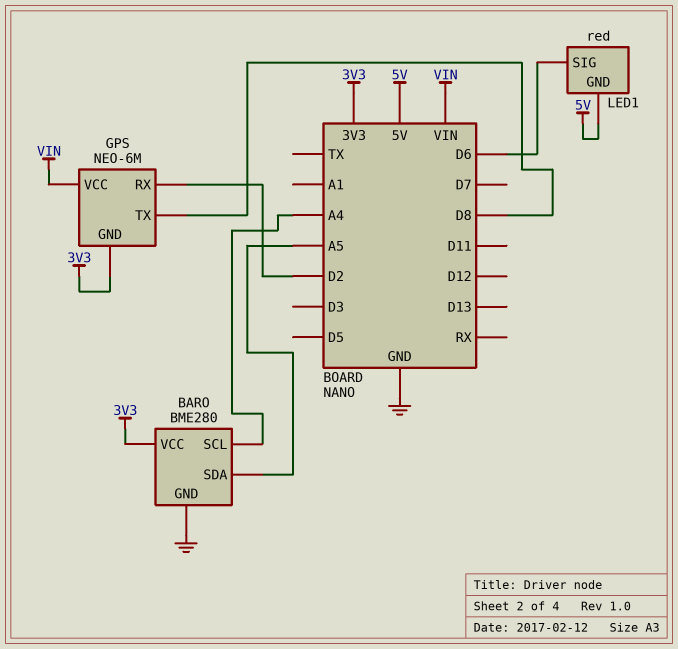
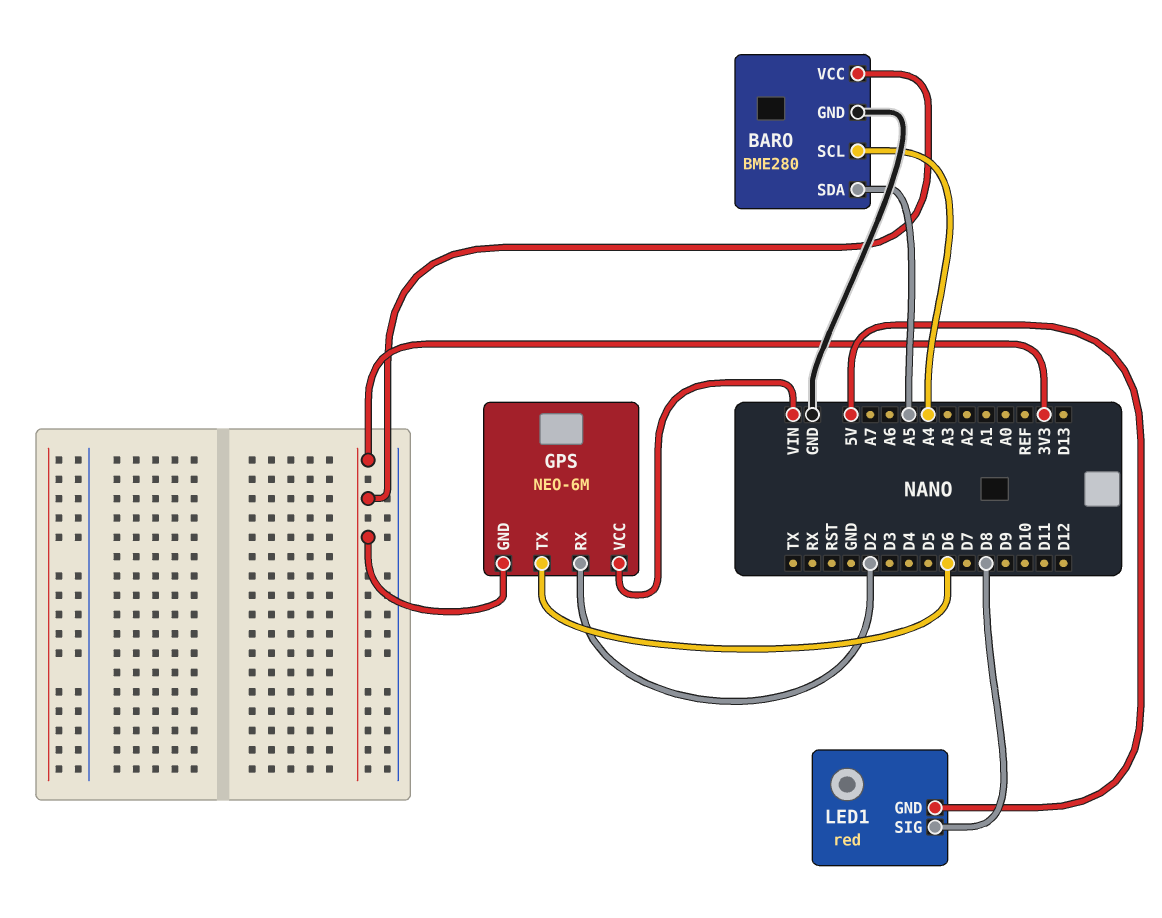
GPS pin TX: D8 -> D6
LED1 pin SIG: D6 -> D8

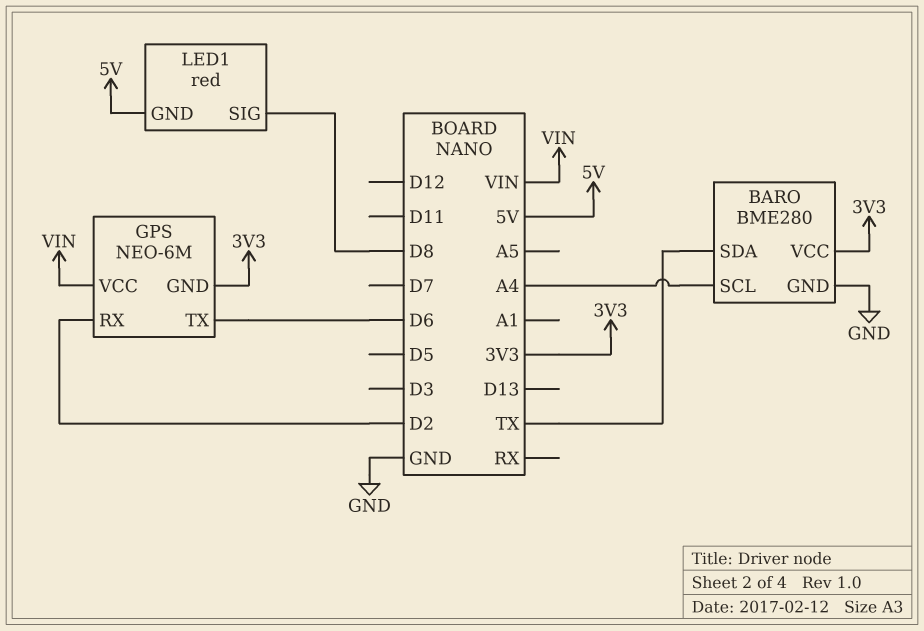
BARO pin SDA: A5 -> TX

